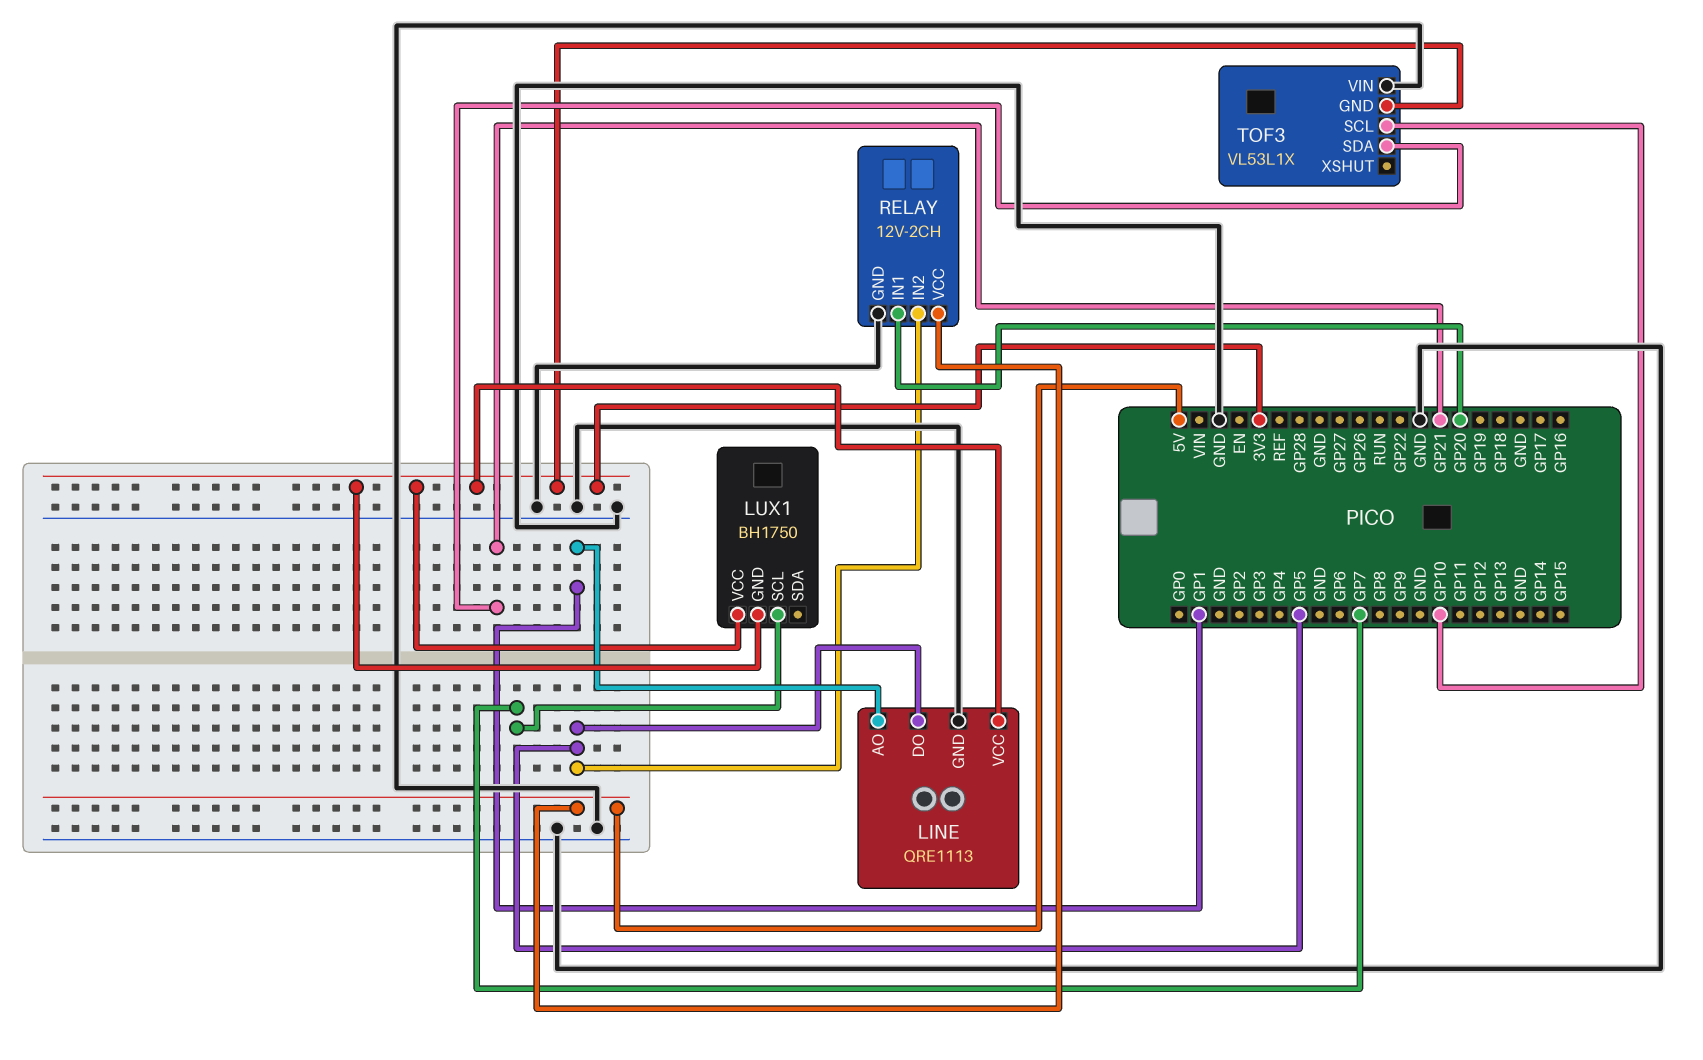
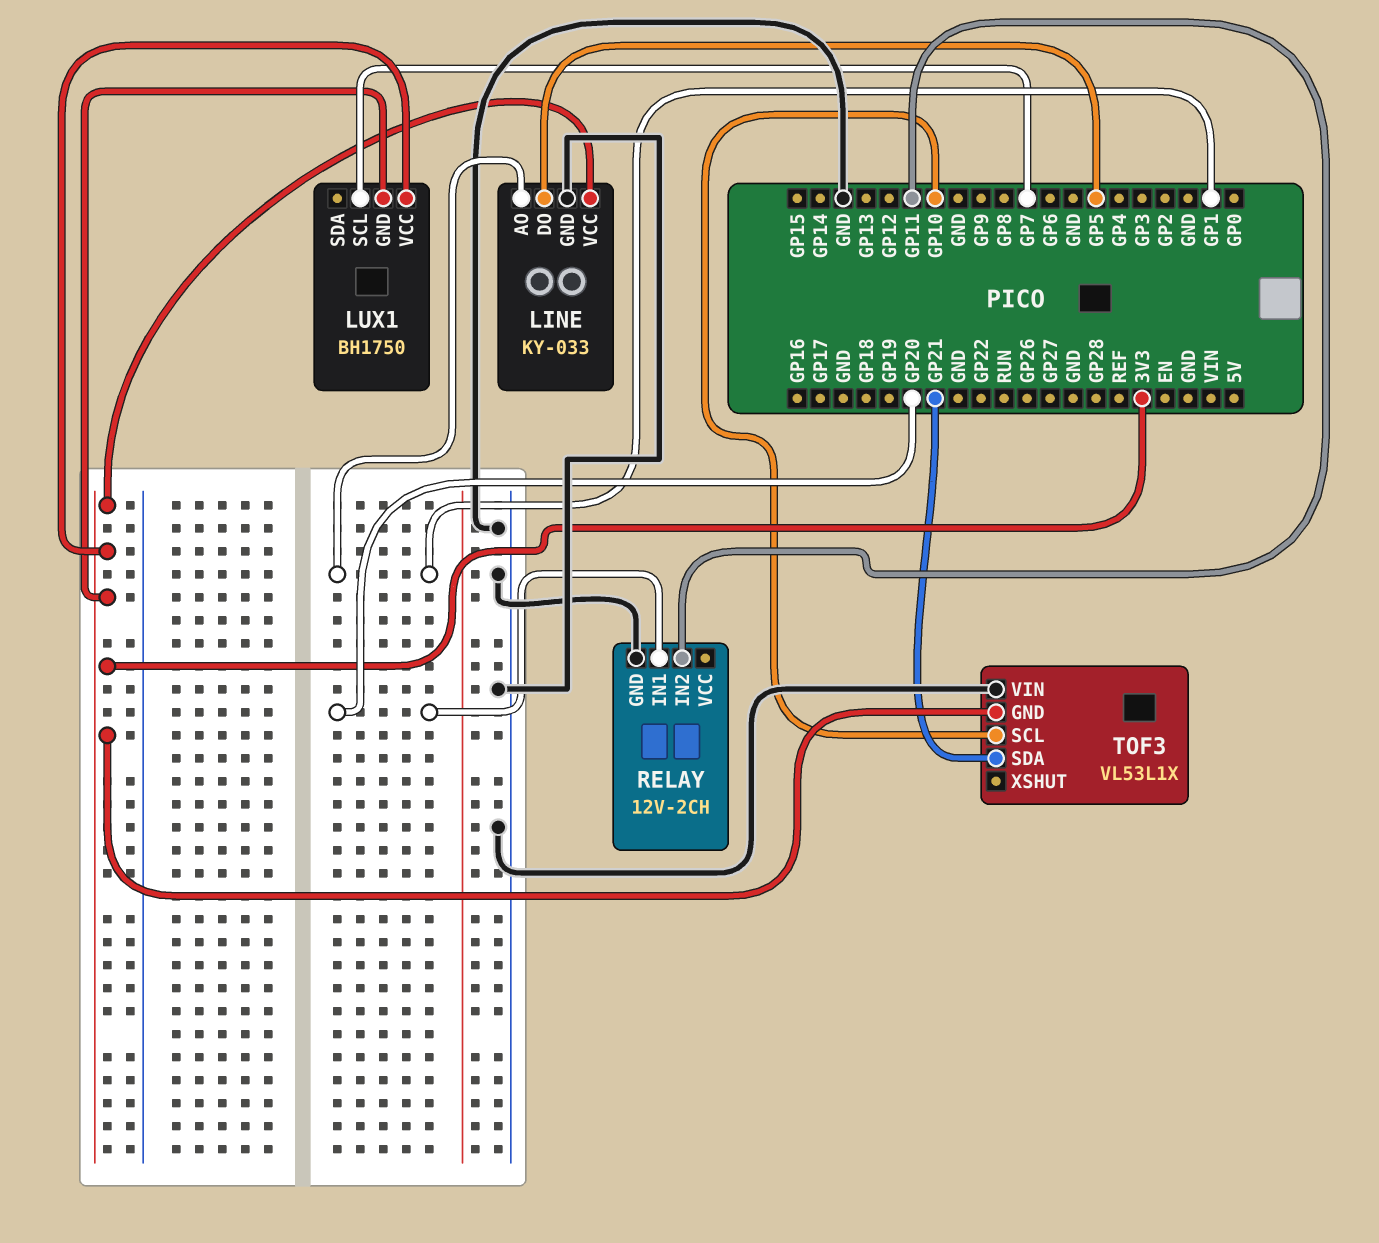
LINE: QRE1113 -> KY-033
RELAY pin IN2: GP5 -> GP11
RELAY pin VCC: 5V -> none

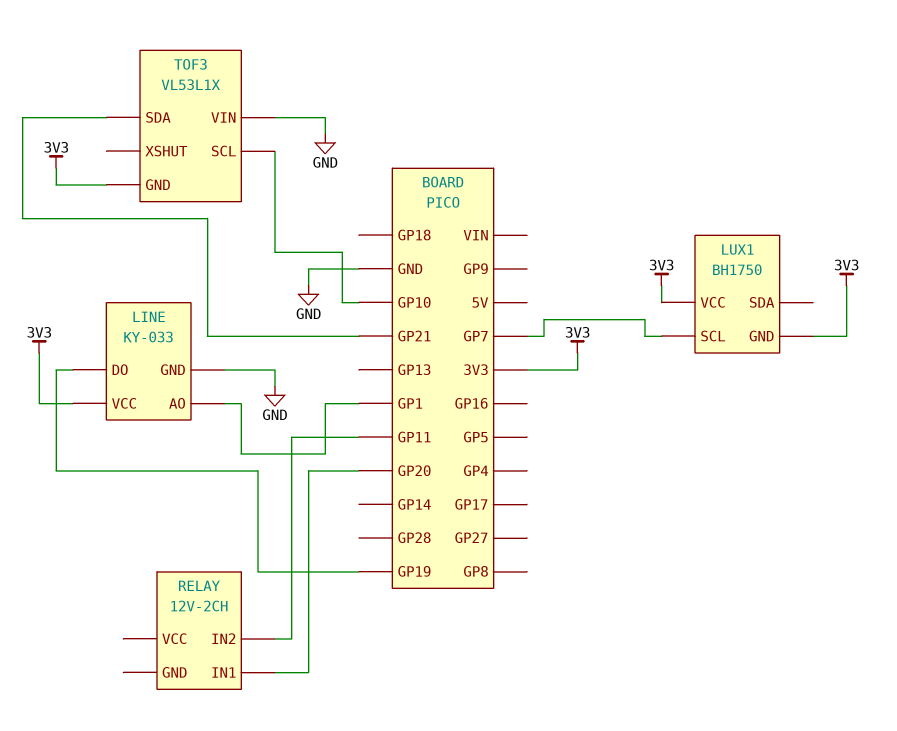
LINE pin DO: GP5 -> GP19
RELAY pin GND: GND -> none

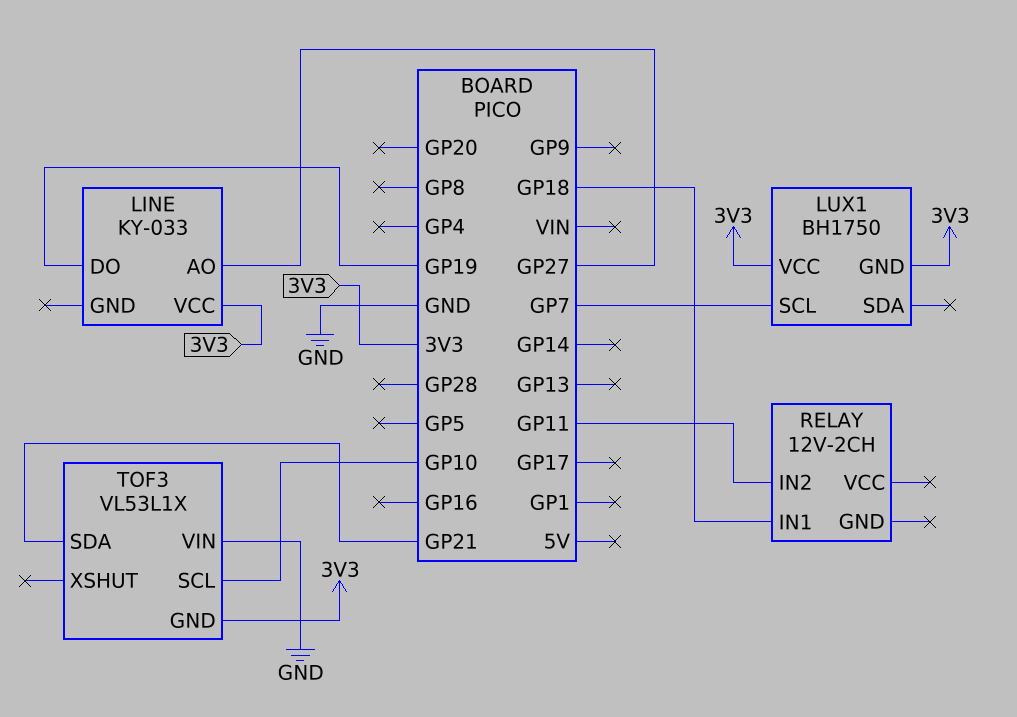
LINE pin AO: GP1 -> GP27
LINE pin GND: GND -> none
RELAY pin IN1: GP20 -> GP18

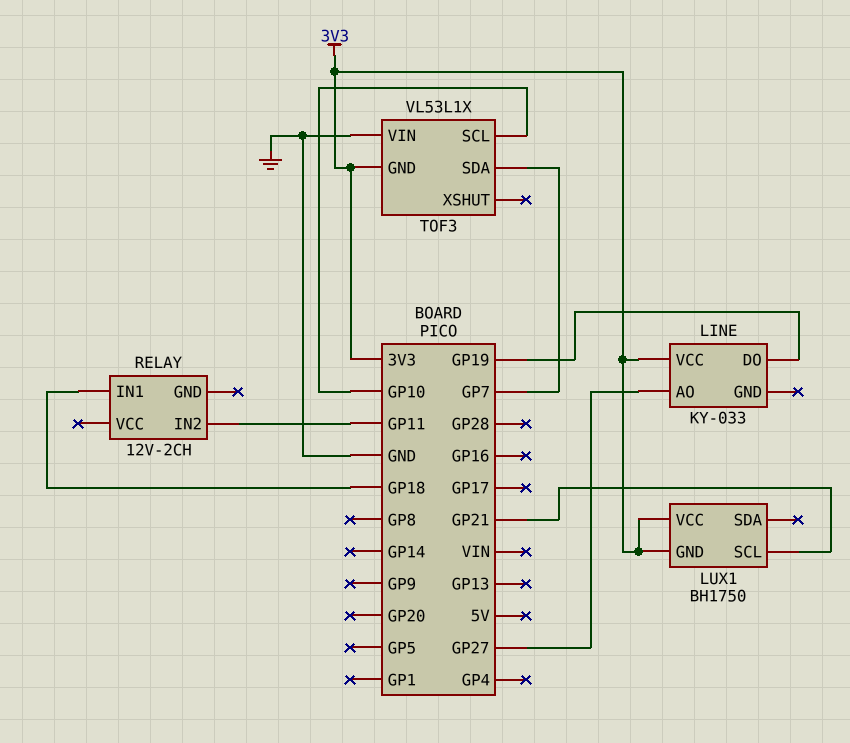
LUX1 pin SCL: GP7 -> GP21
TOF3 pin SDA: GP21 -> GP7

